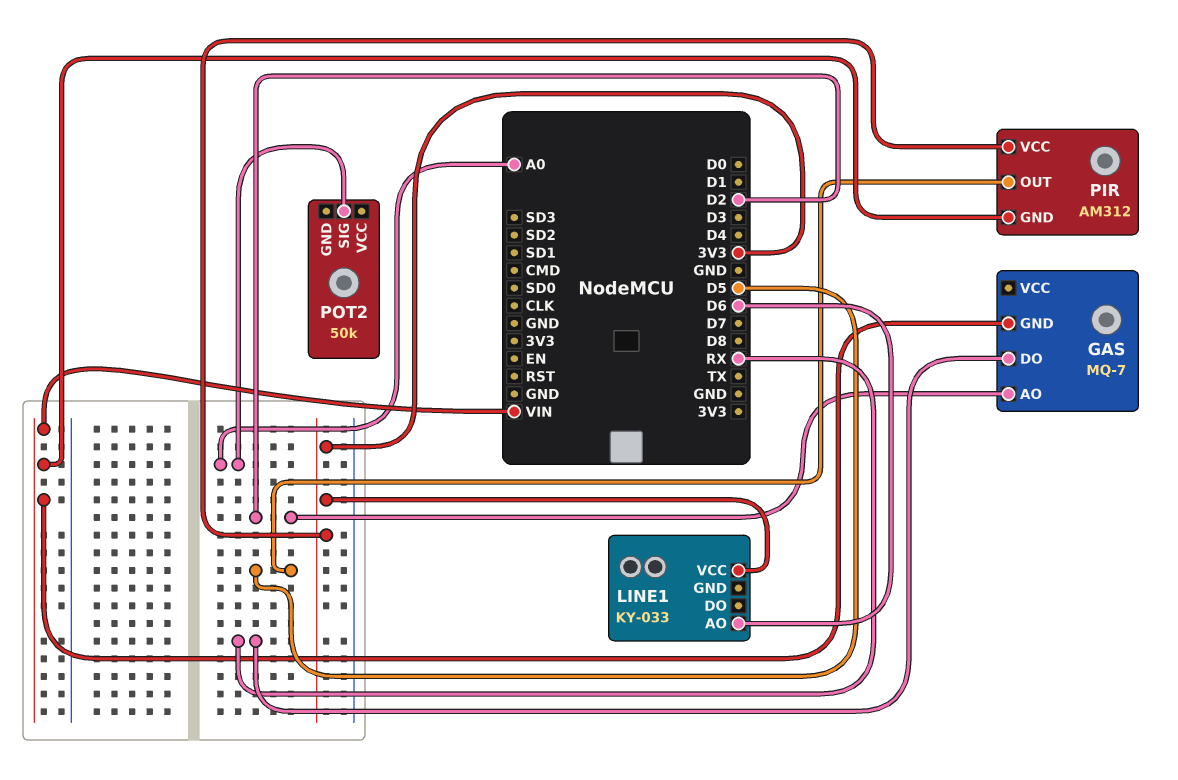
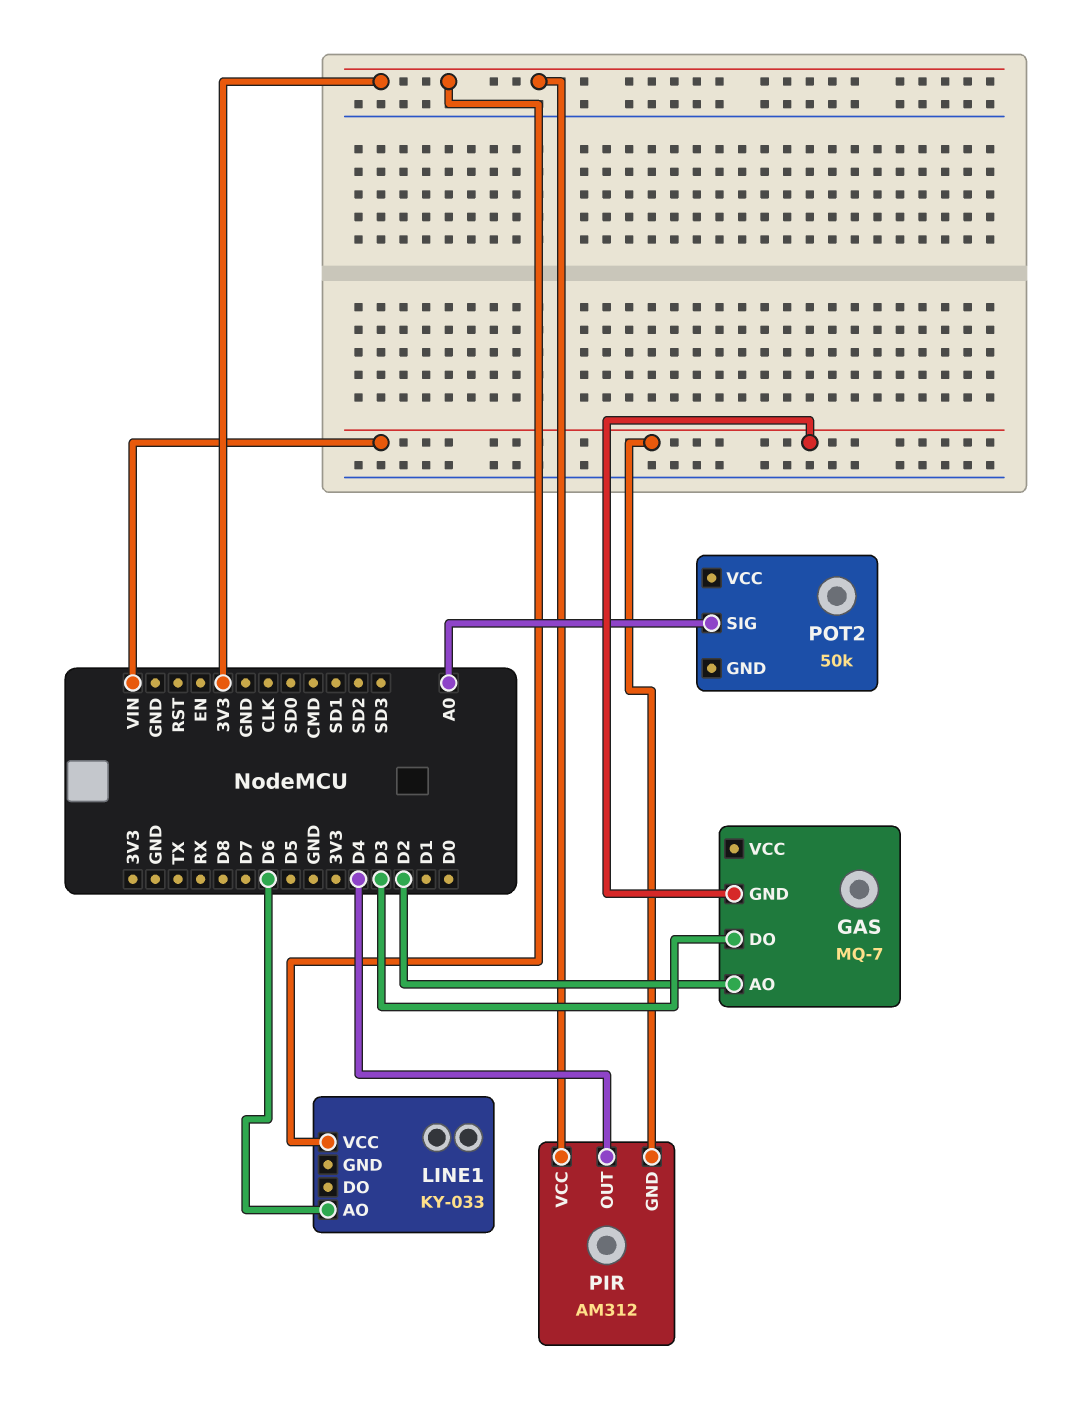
GAS pin DO: RX -> D3
PIR pin OUT: D5 -> D4

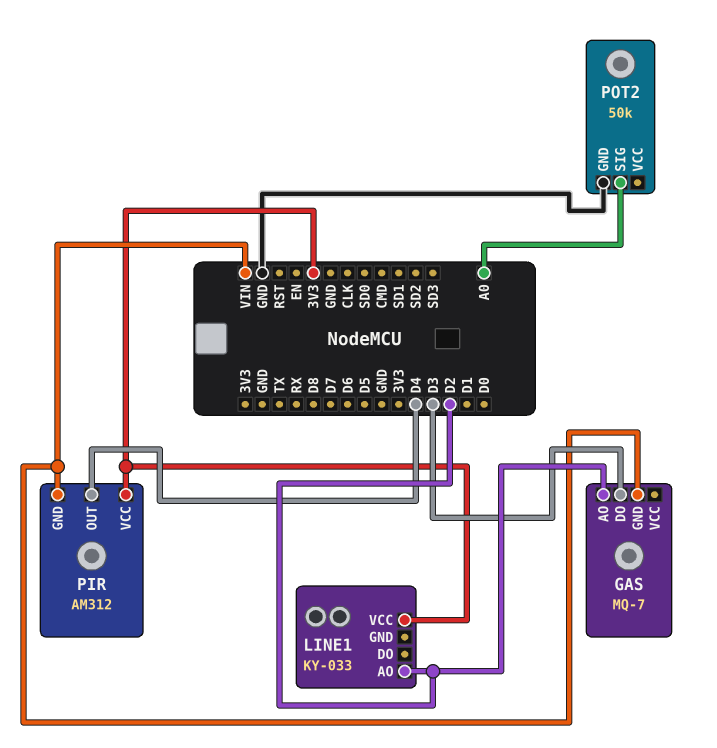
LINE1 pin AO: D6 -> D2
POT2 pin GND: none -> GND

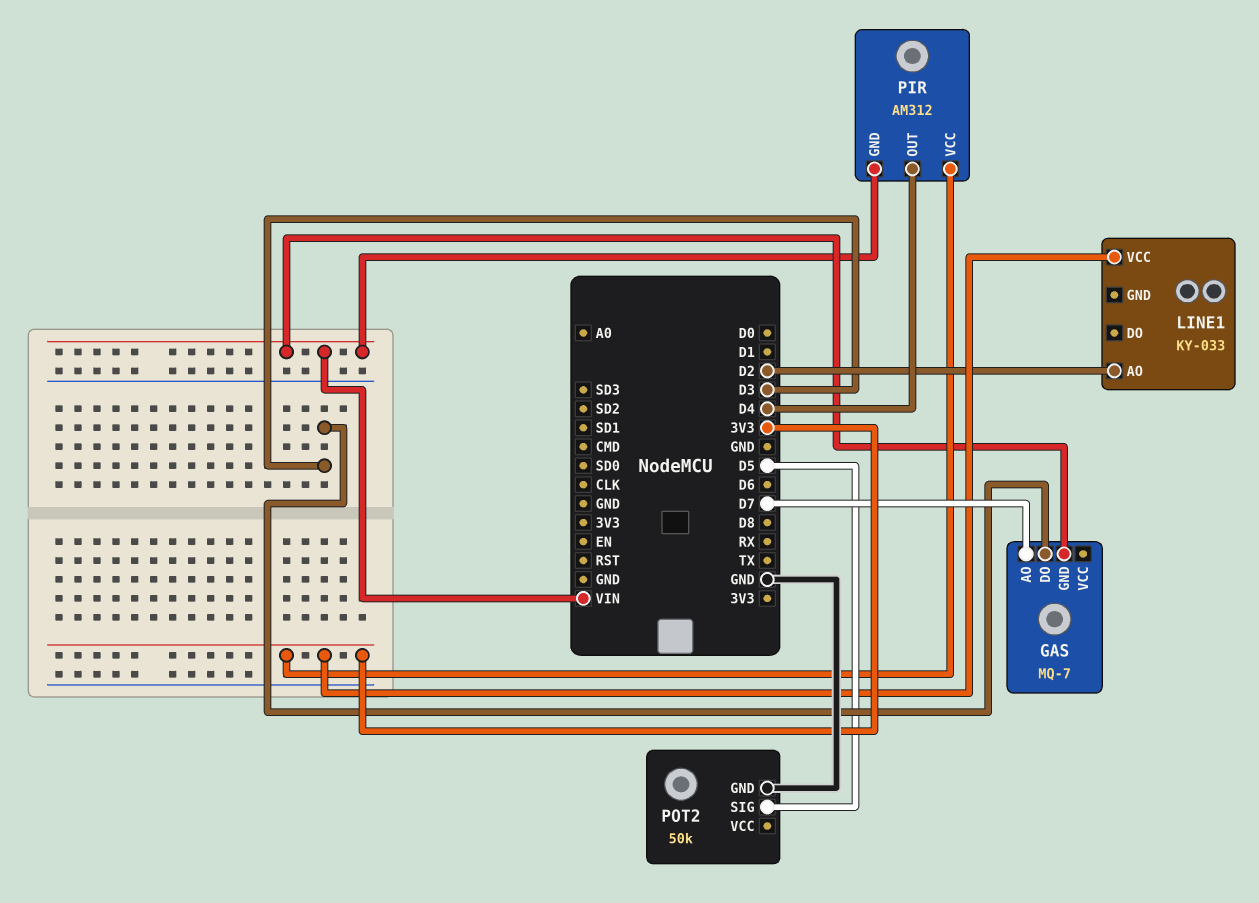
GAS pin AO: D2 -> D7
POT2 pin SIG: A0 -> D5

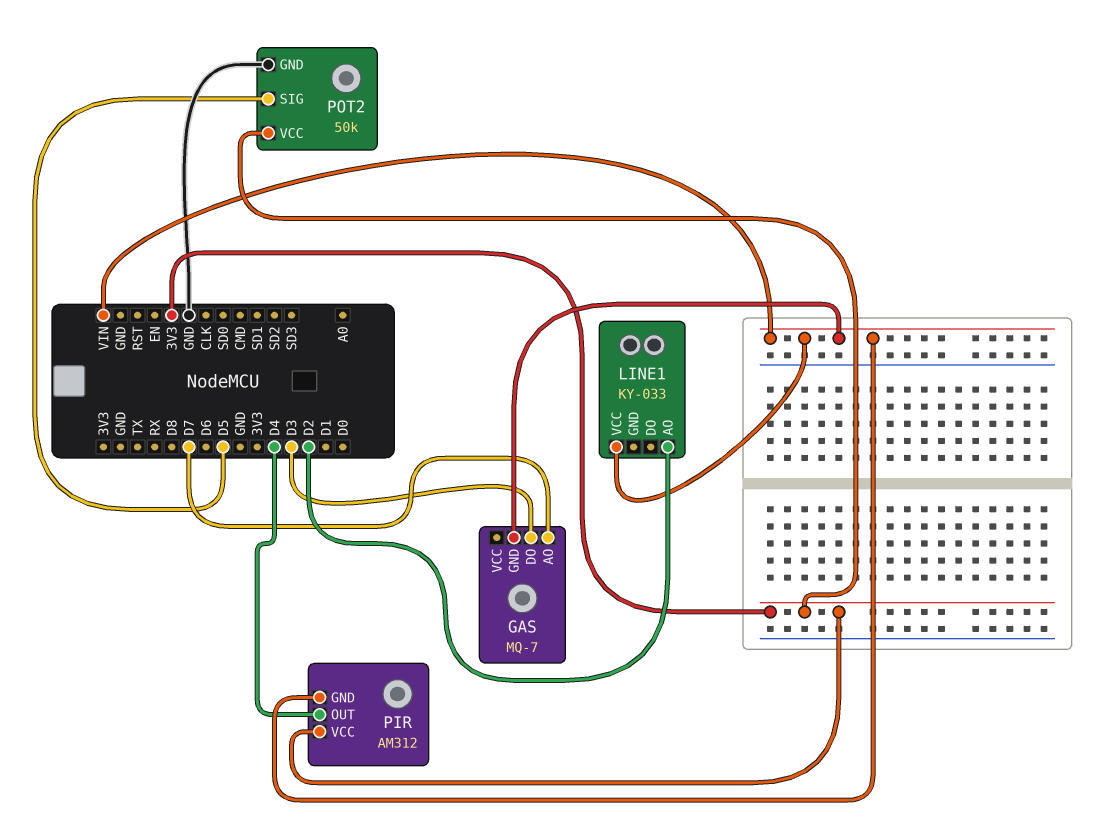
LINE1 pin VCC: 3V3 -> VIN
POT2 pin VCC: none -> 3V3

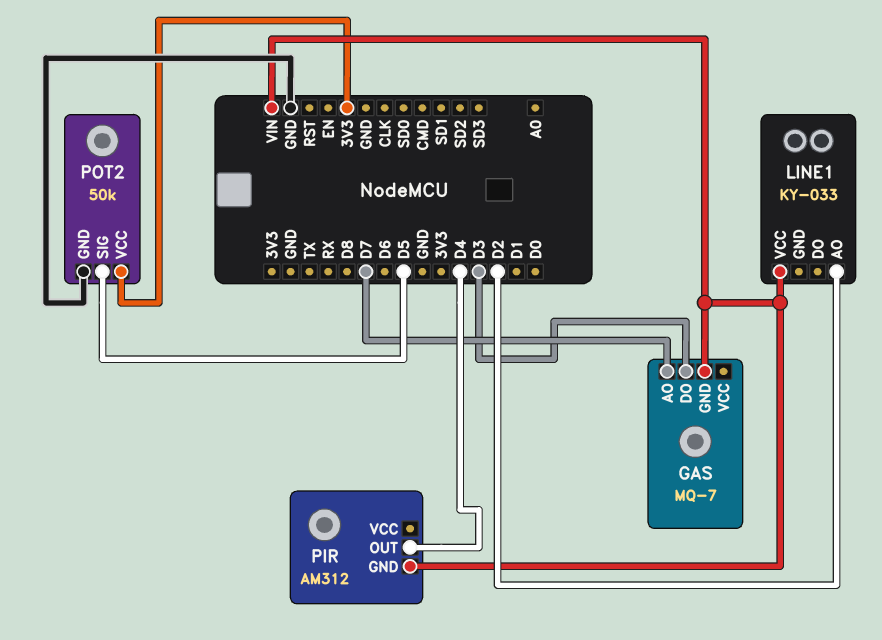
PIR pin VCC: 3V3 -> none

